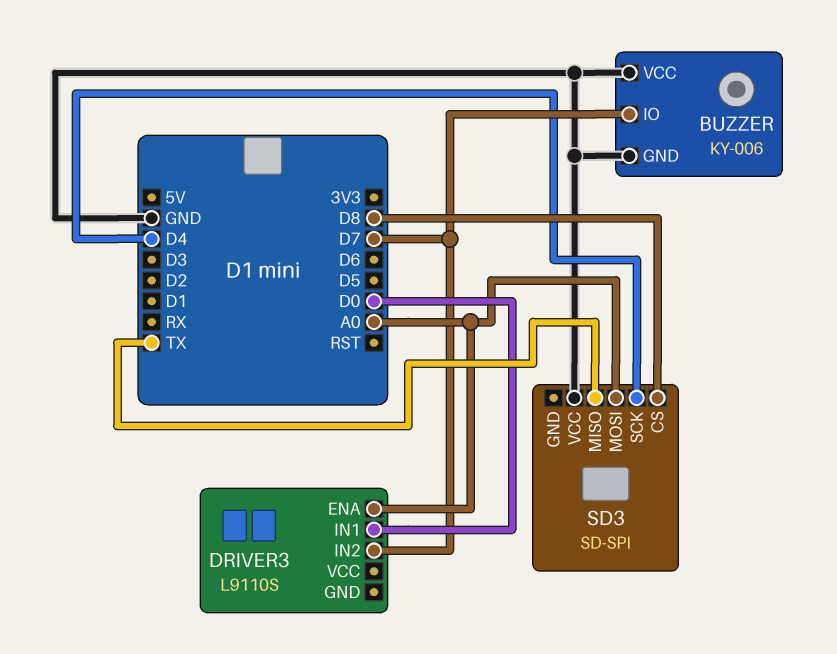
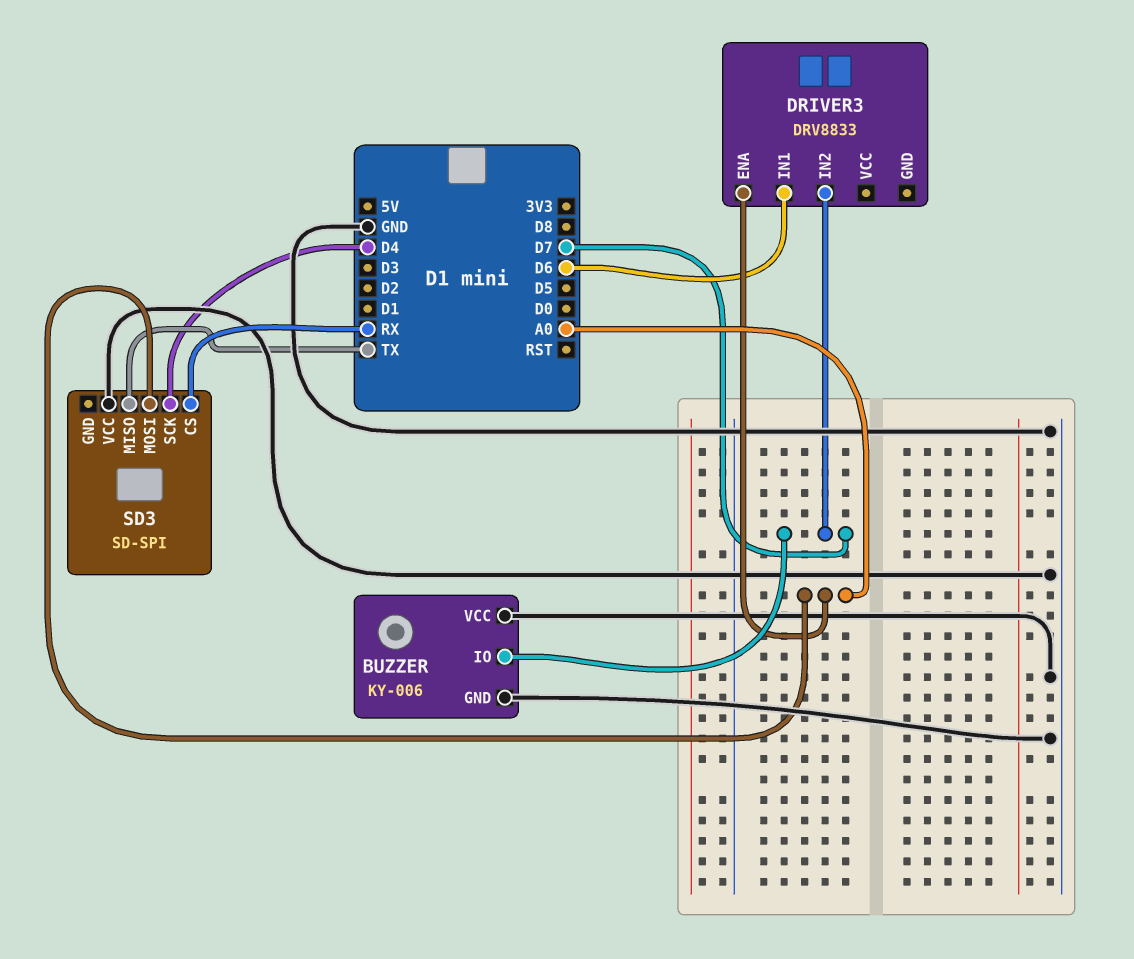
DRIVER3: L9110S -> DRV8833
DRIVER3 pin IN1: D0 -> D6
SD3 pin CS: D8 -> RX

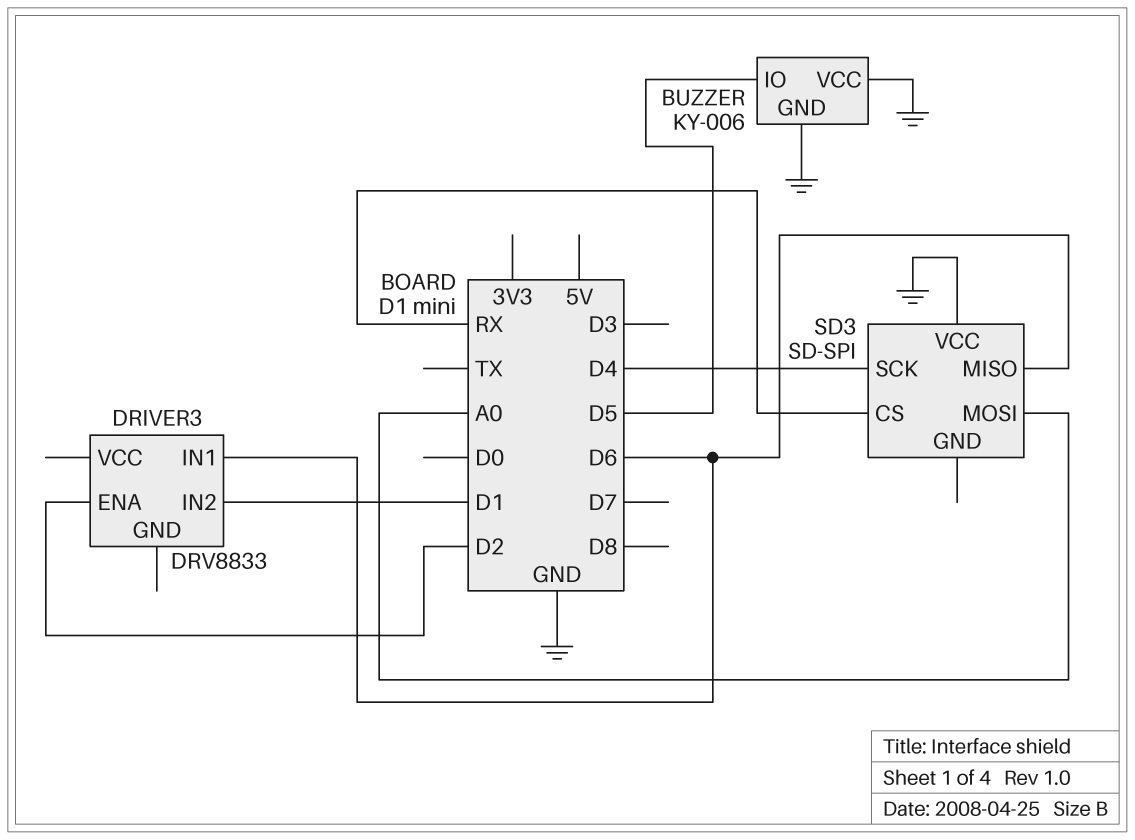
BUZZER pin IO: D7 -> D5
DRIVER3 pin ENA: A0 -> D2
DRIVER3 pin IN2: D7 -> D1
SD3 pin MISO: TX -> D6

